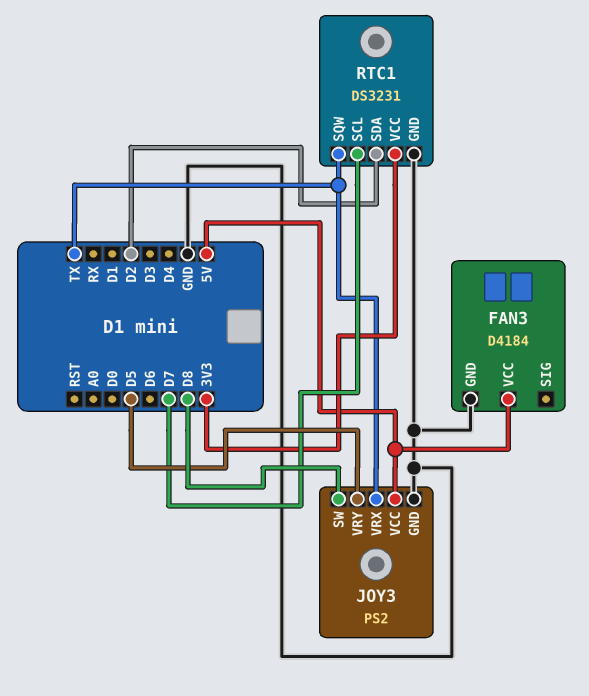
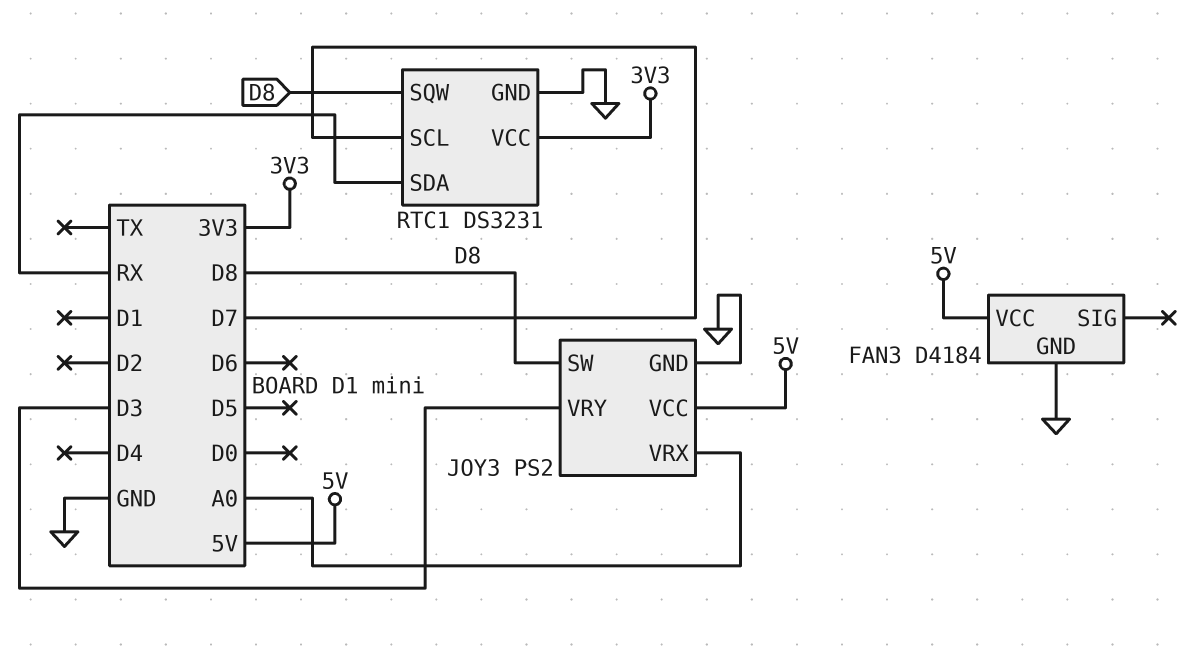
JOY3 pin VRX: TX -> A0
JOY3 pin VRY: D5 -> D3
RTC1 pin SDA: D2 -> RX
RTC1 pin SQW: TX -> D8

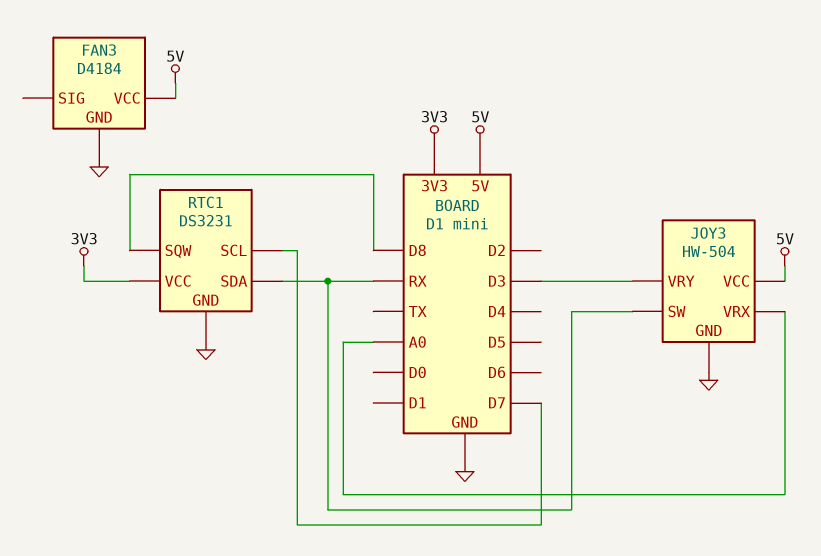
JOY3: PS2 -> HW-504
JOY3 pin SW: D8 -> RX

